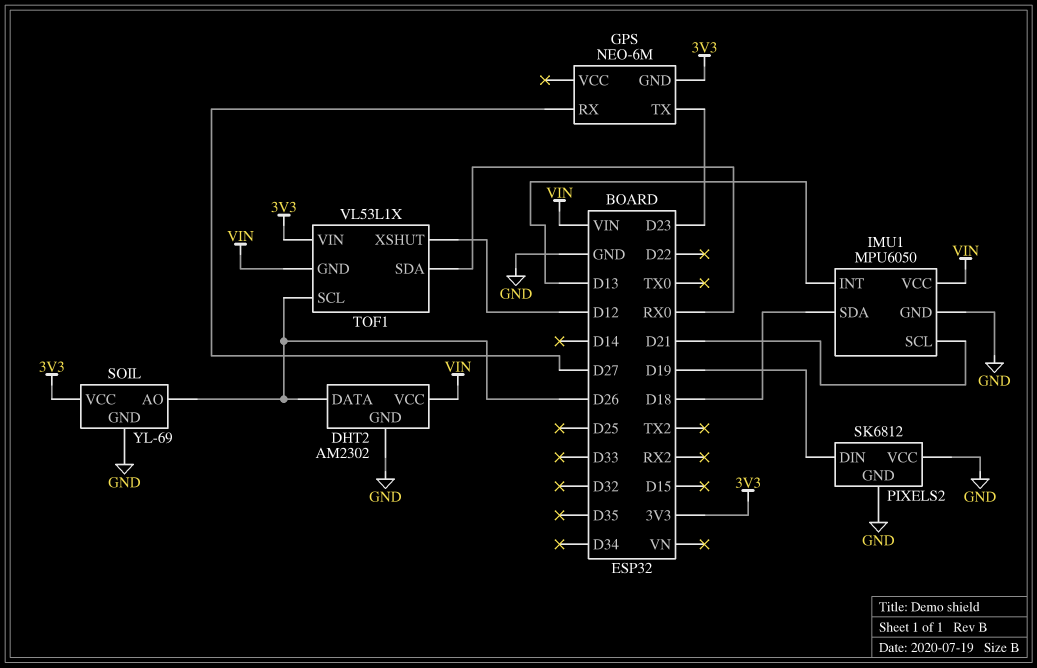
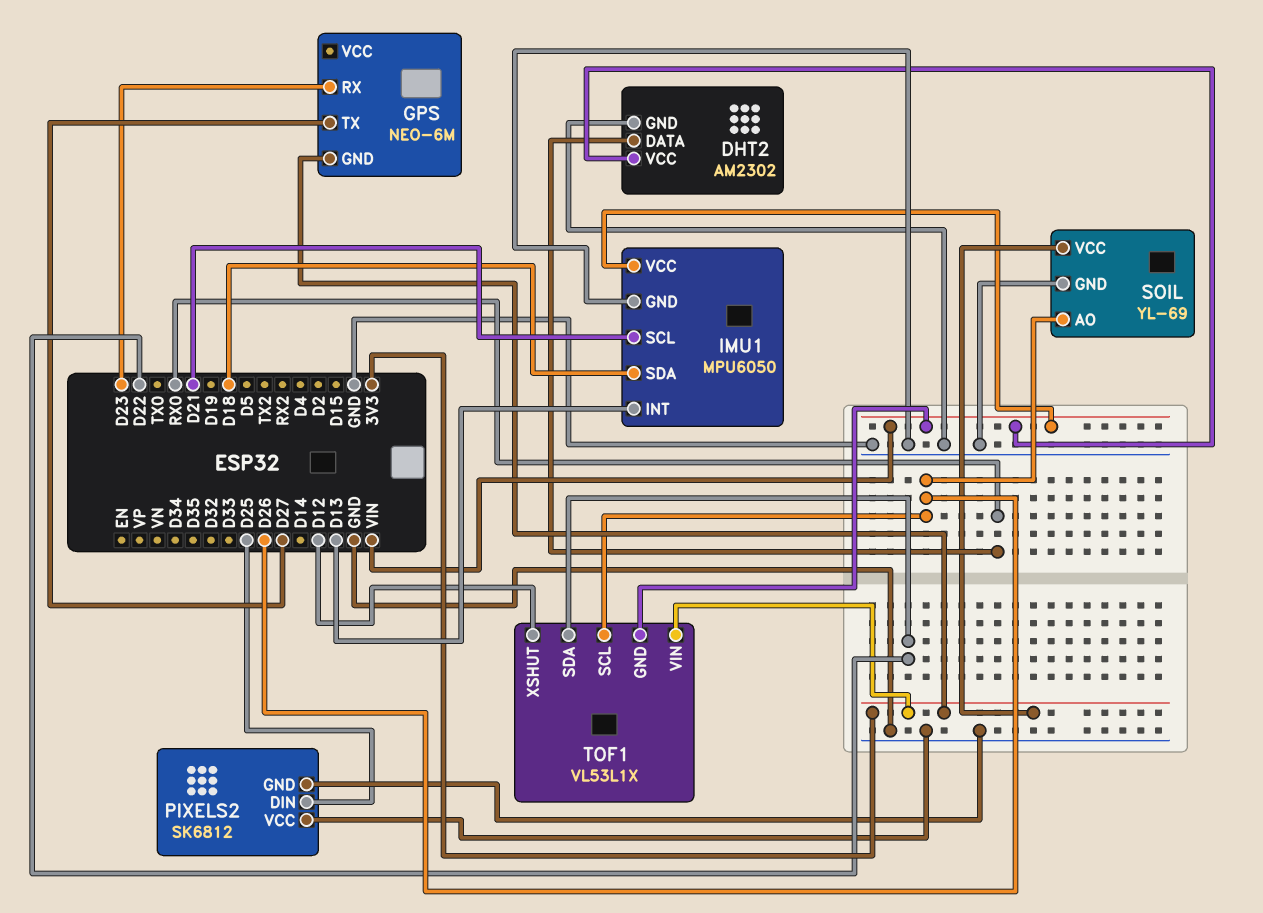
DHT2 pin DATA: D26 -> RX0
GPS pin RX: D27 -> D23
GPS pin TX: D23 -> D27
PIXELS2 pin DIN: D19 -> D25
TOF1 pin SDA: RX0 -> D22

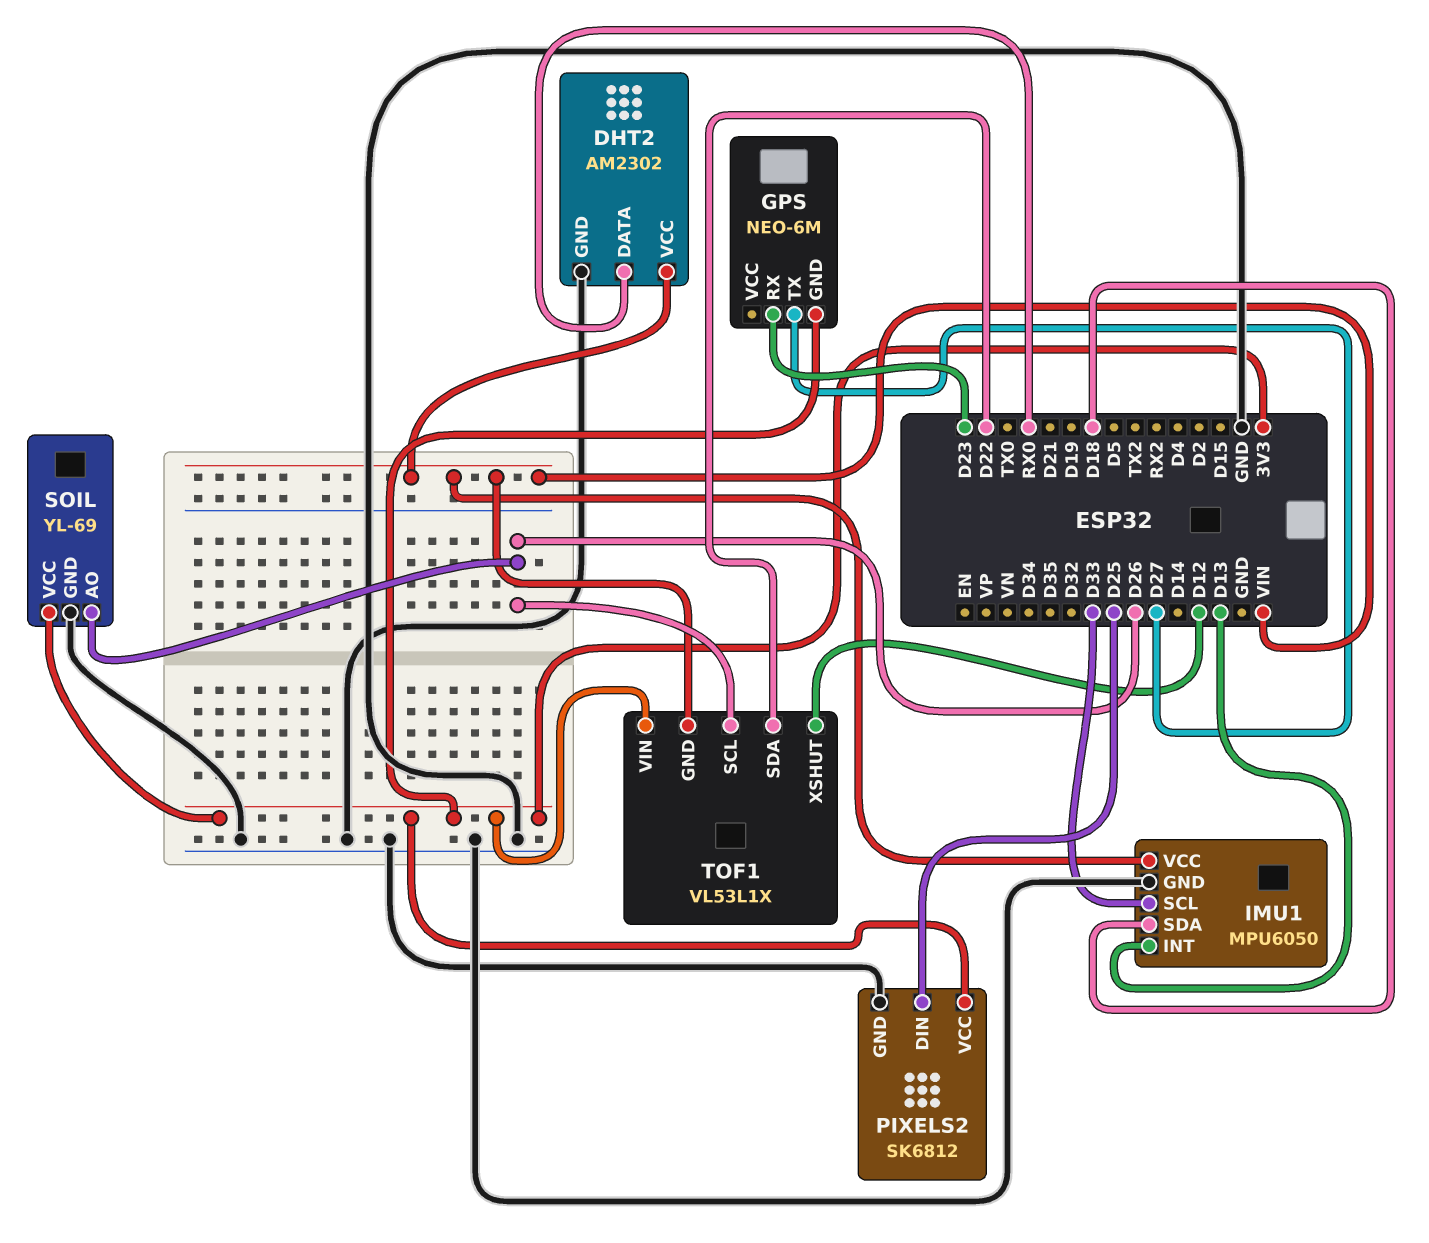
IMU1 pin SCL: D21 -> D33
PIXELS2 pin VCC: GND -> 3V3

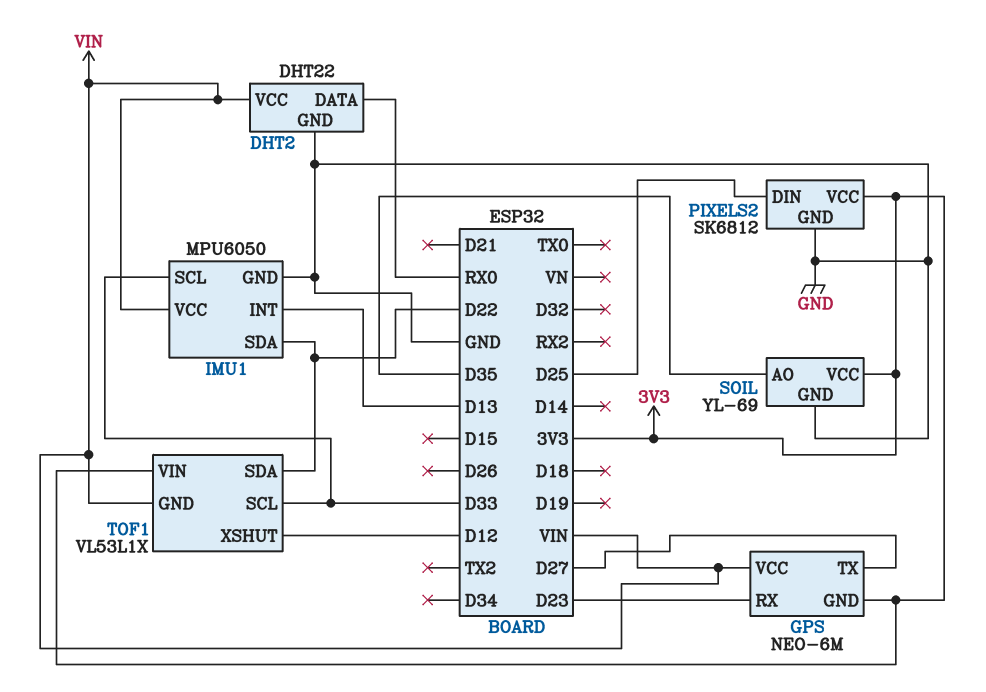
DHT2: AM2302 -> DHT22
GPS pin VCC: none -> VIN
IMU1 pin SDA: D18 -> D22
SOIL pin AO: D26 -> D35
TOF1 pin SCL: D26 -> D33

